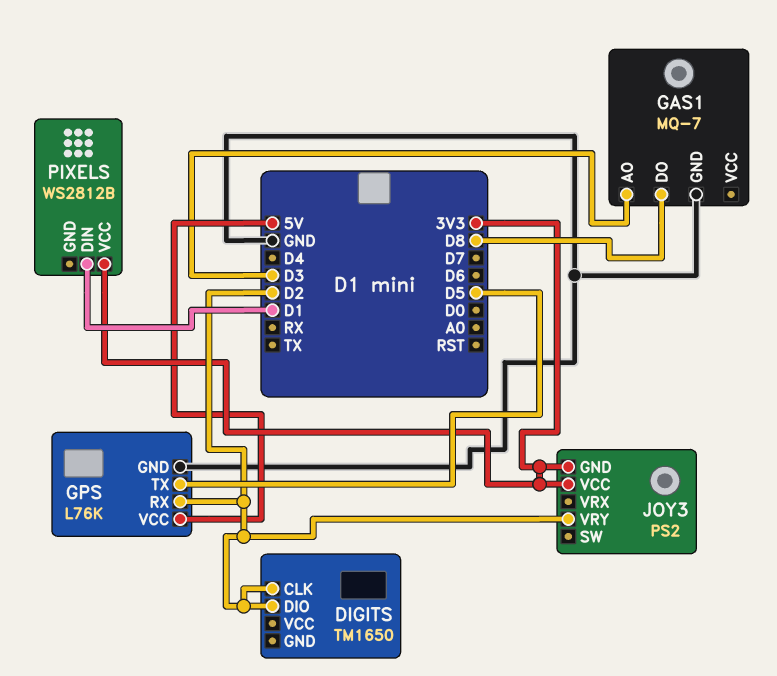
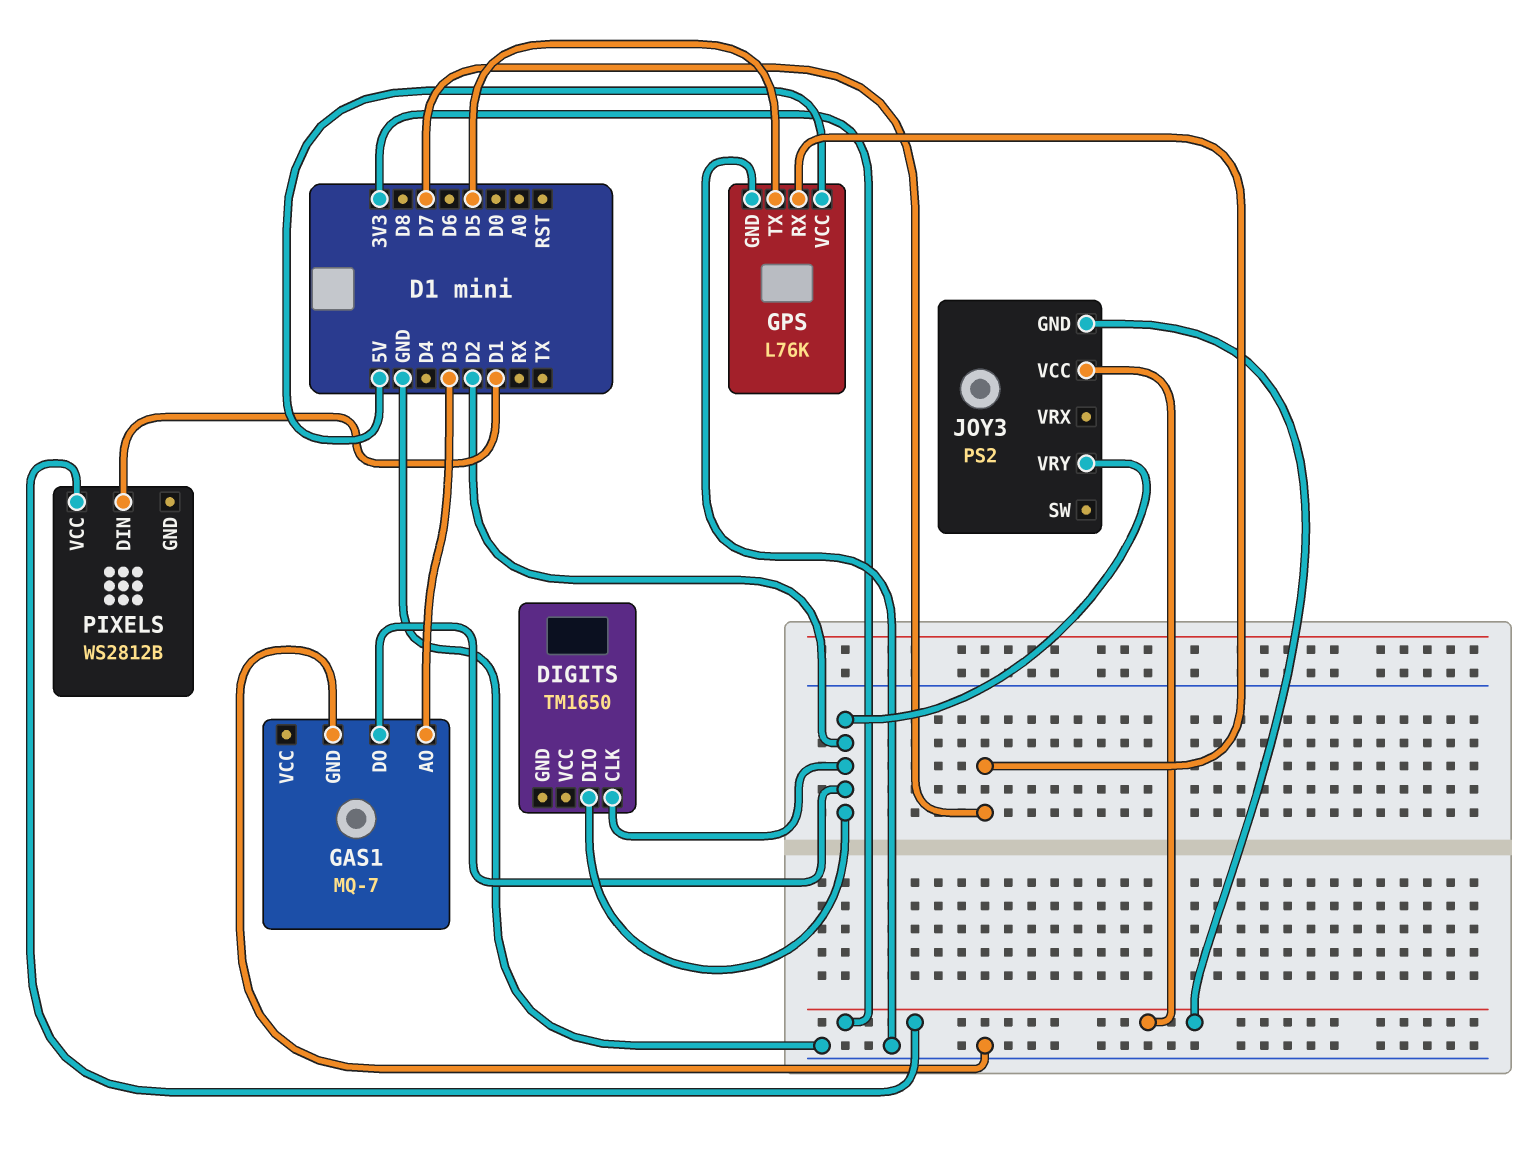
GAS1 pin DO: D8 -> D2
GPS pin RX: D2 -> D7

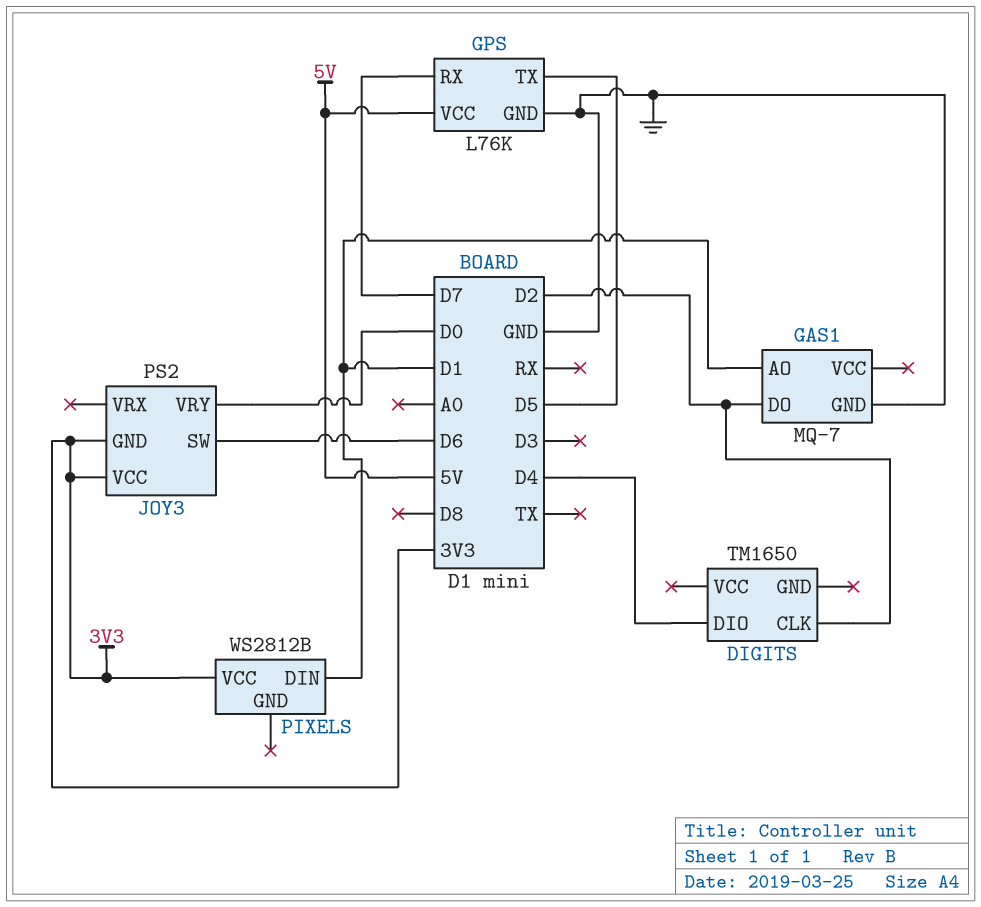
DIGITS pin DIO: D2 -> D4
GAS1 pin AO: D3 -> D1
JOY3 pin SW: none -> D6
JOY3 pin VRY: D2 -> D0

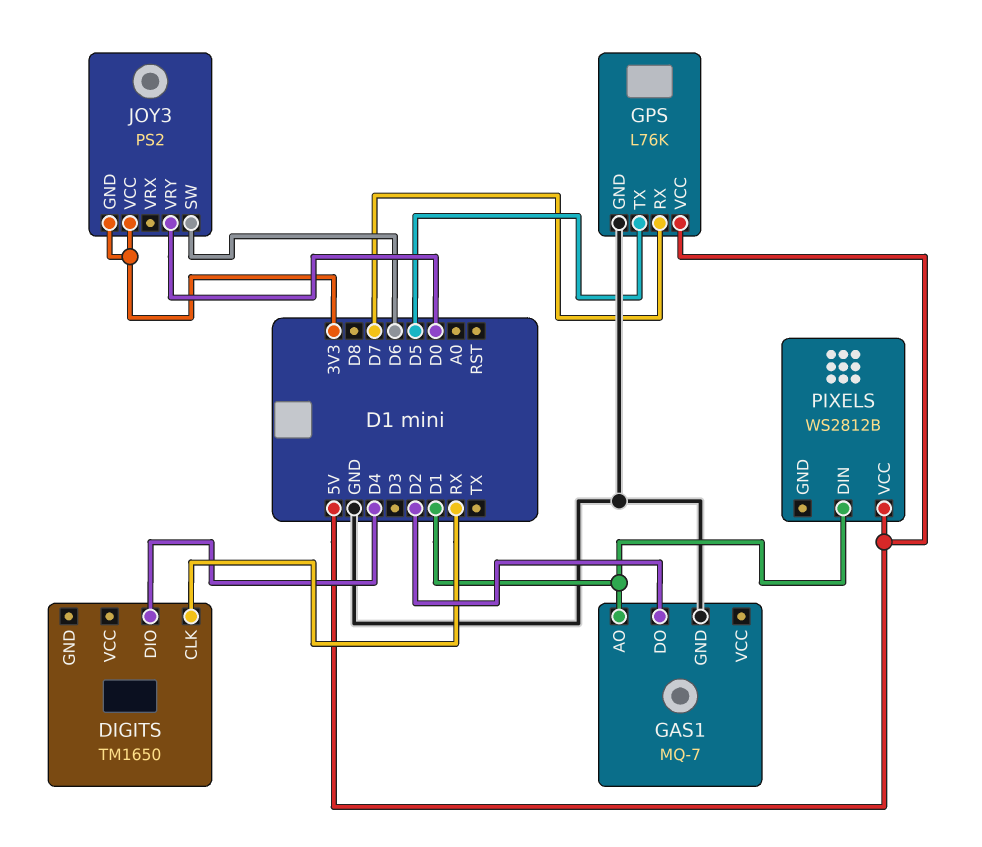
DIGITS pin CLK: D2 -> RX
PIXELS pin VCC: 3V3 -> 5V

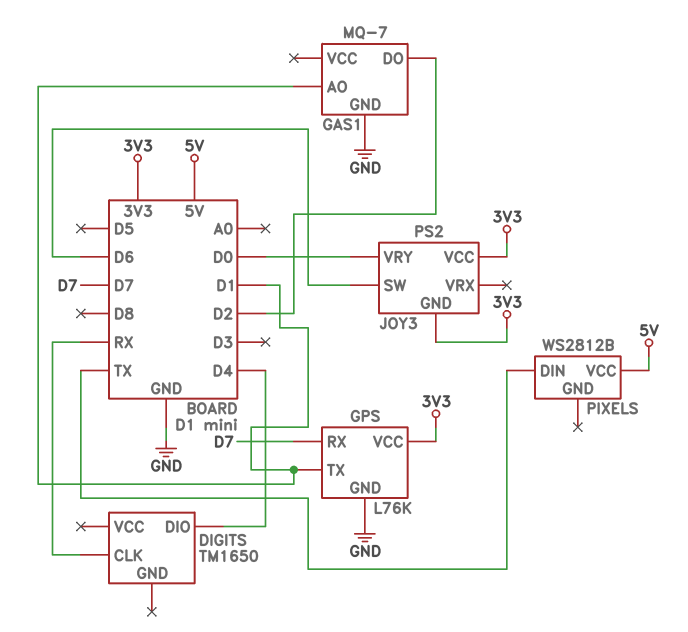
GPS pin TX: D5 -> D1
GPS pin VCC: 5V -> 3V3
PIXELS pin DIN: D1 -> TX

